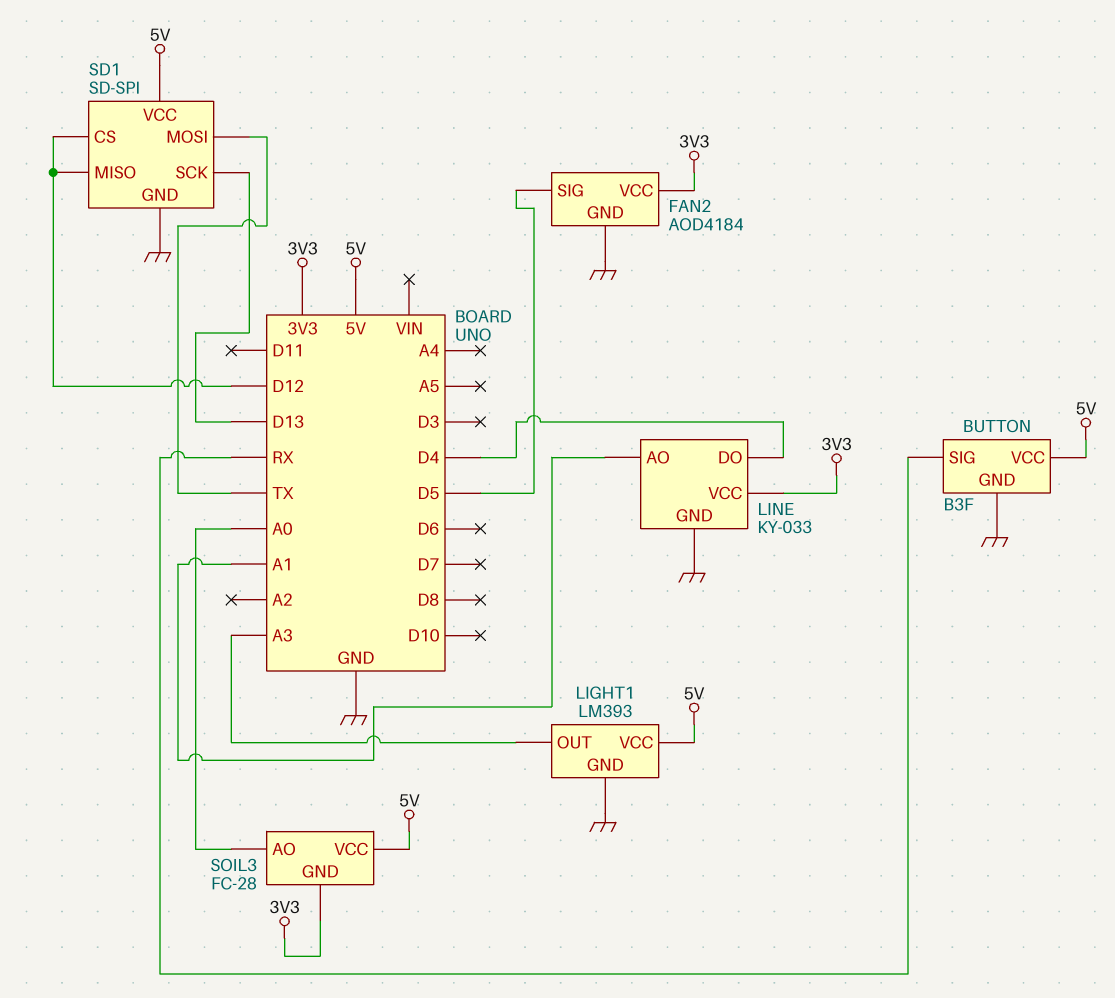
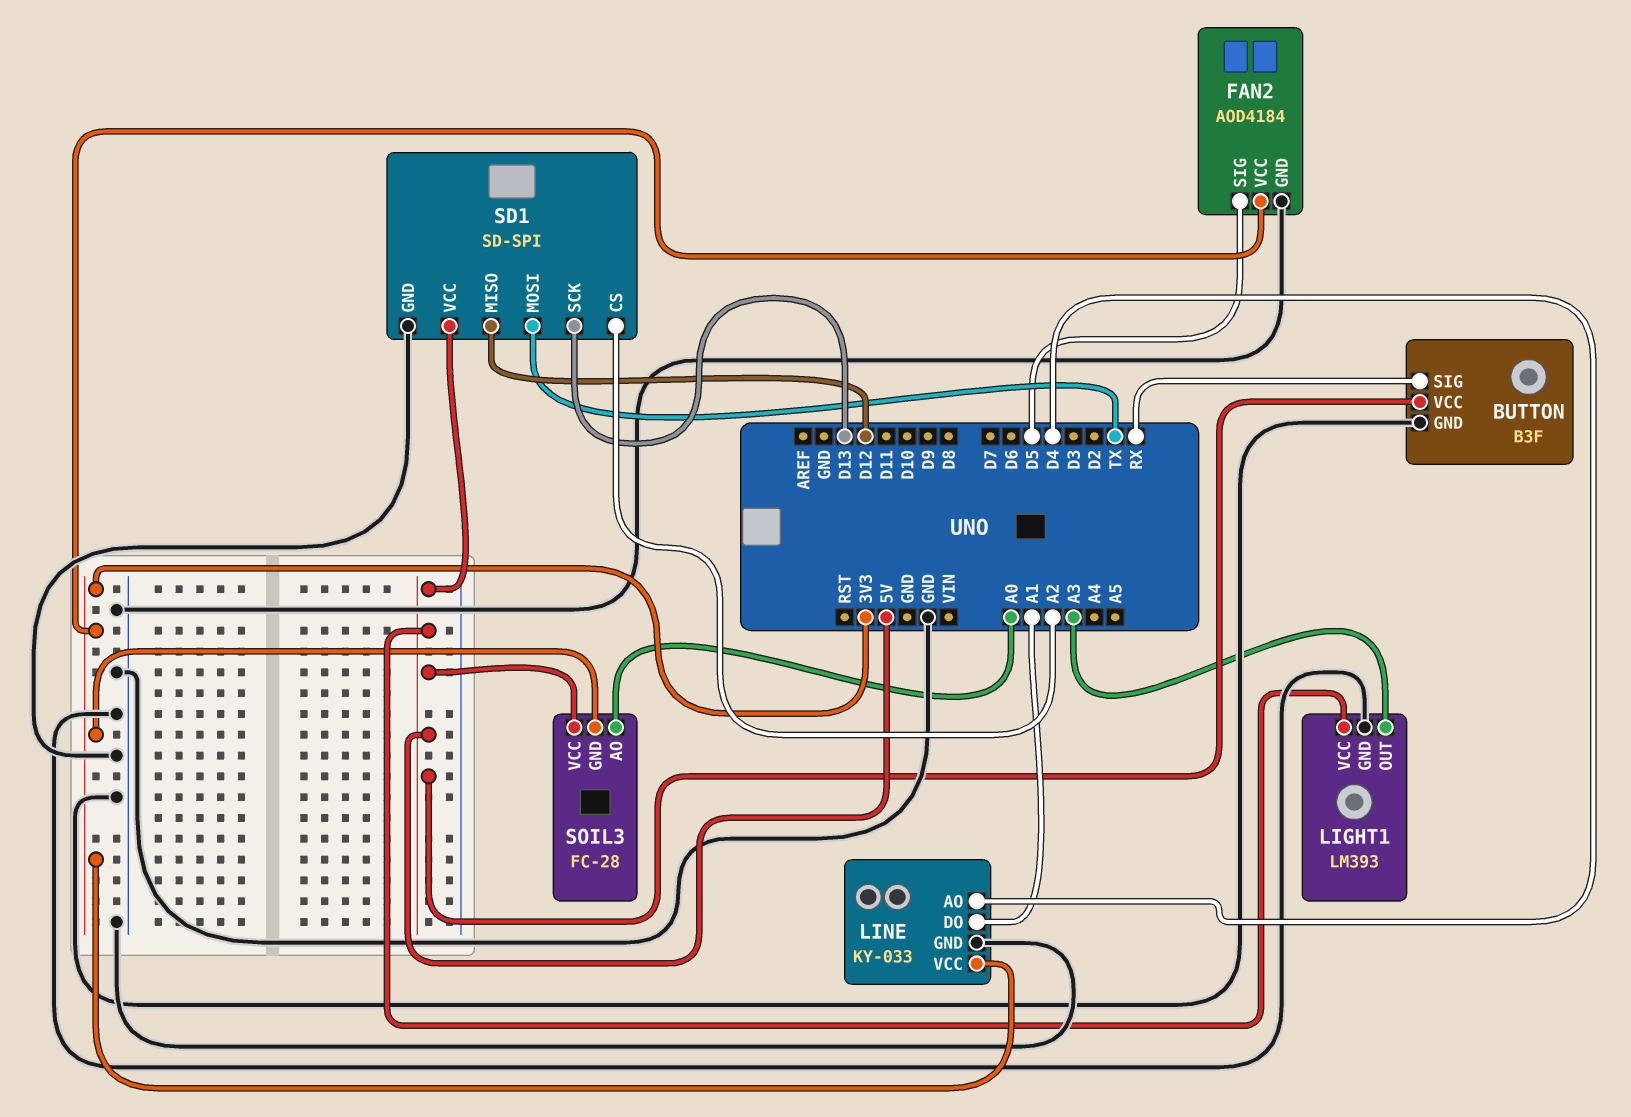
LINE pin AO: A1 -> D4
LINE pin DO: D4 -> A1
SD1 pin CS: D12 -> A2

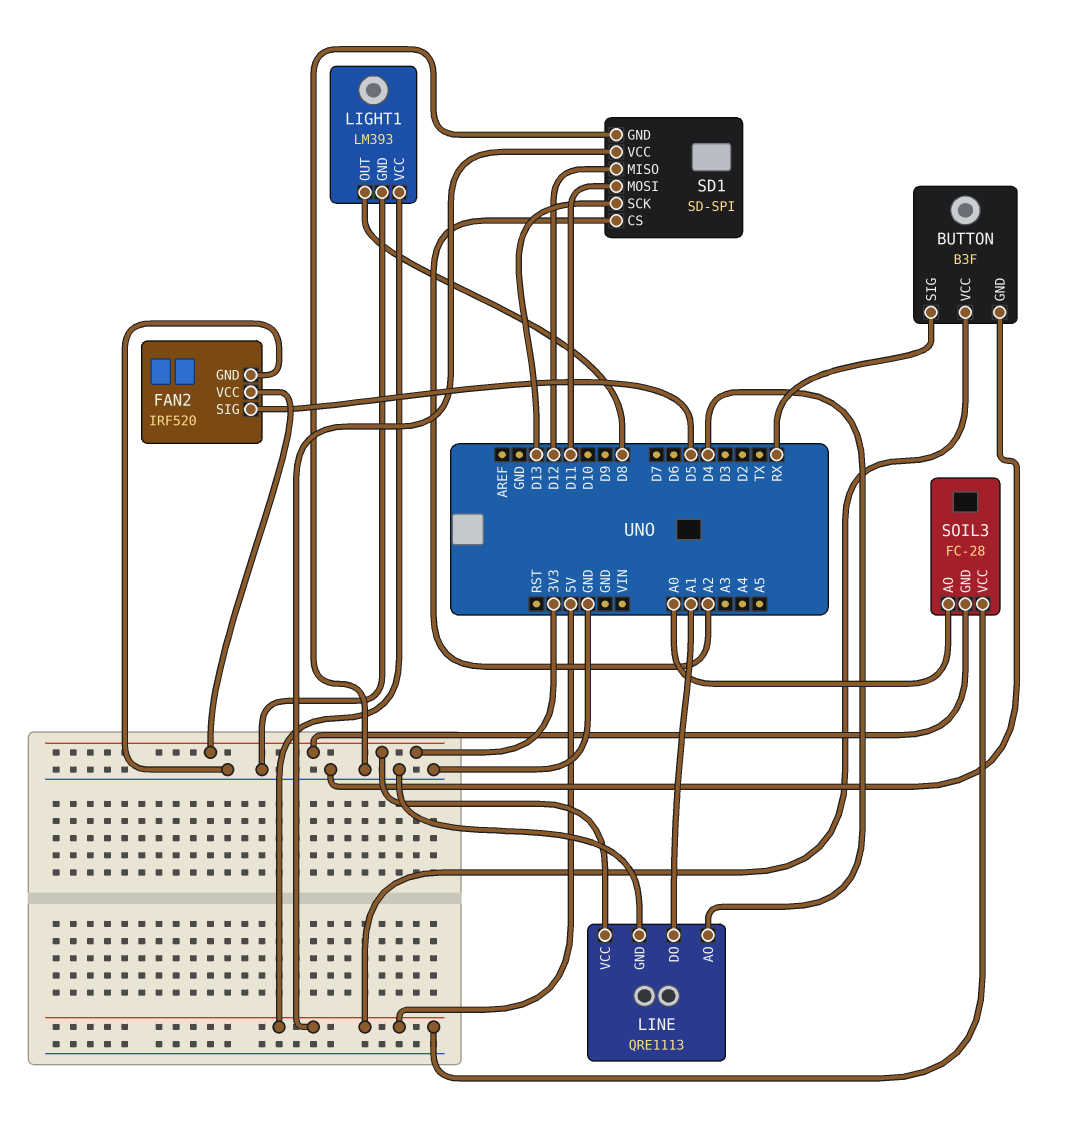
FAN2: AOD4184 -> IRF520
LIGHT1 pin OUT: A3 -> D8
LINE: KY-033 -> QRE1113
SD1 pin MOSI: TX -> D11

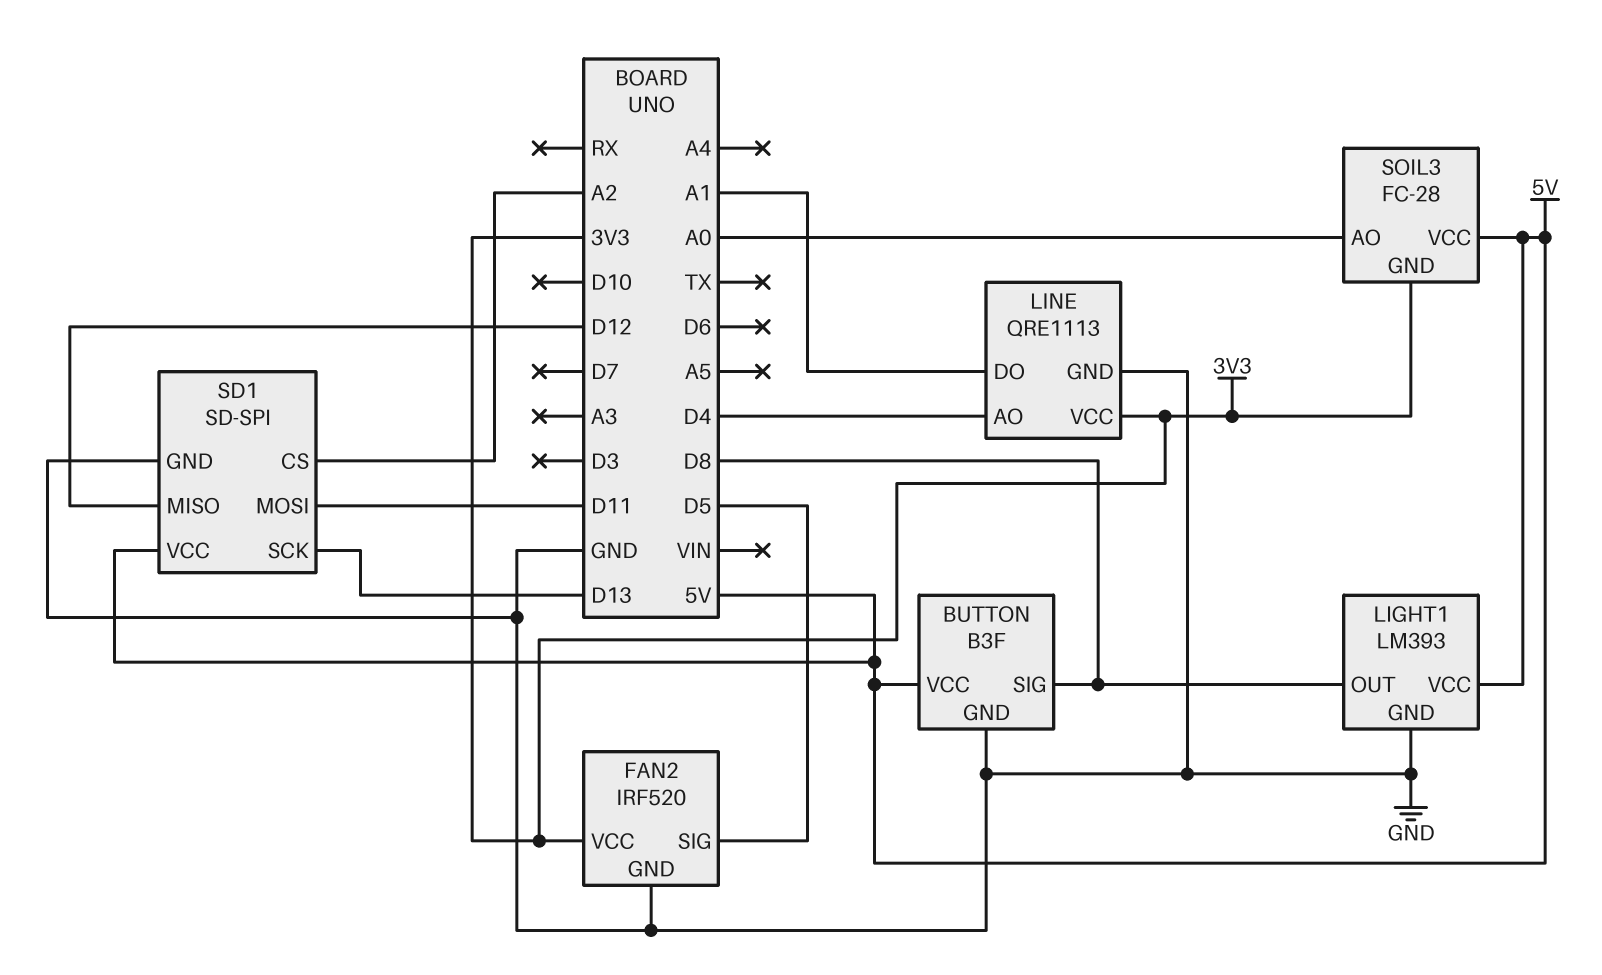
BUTTON pin SIG: RX -> D8

